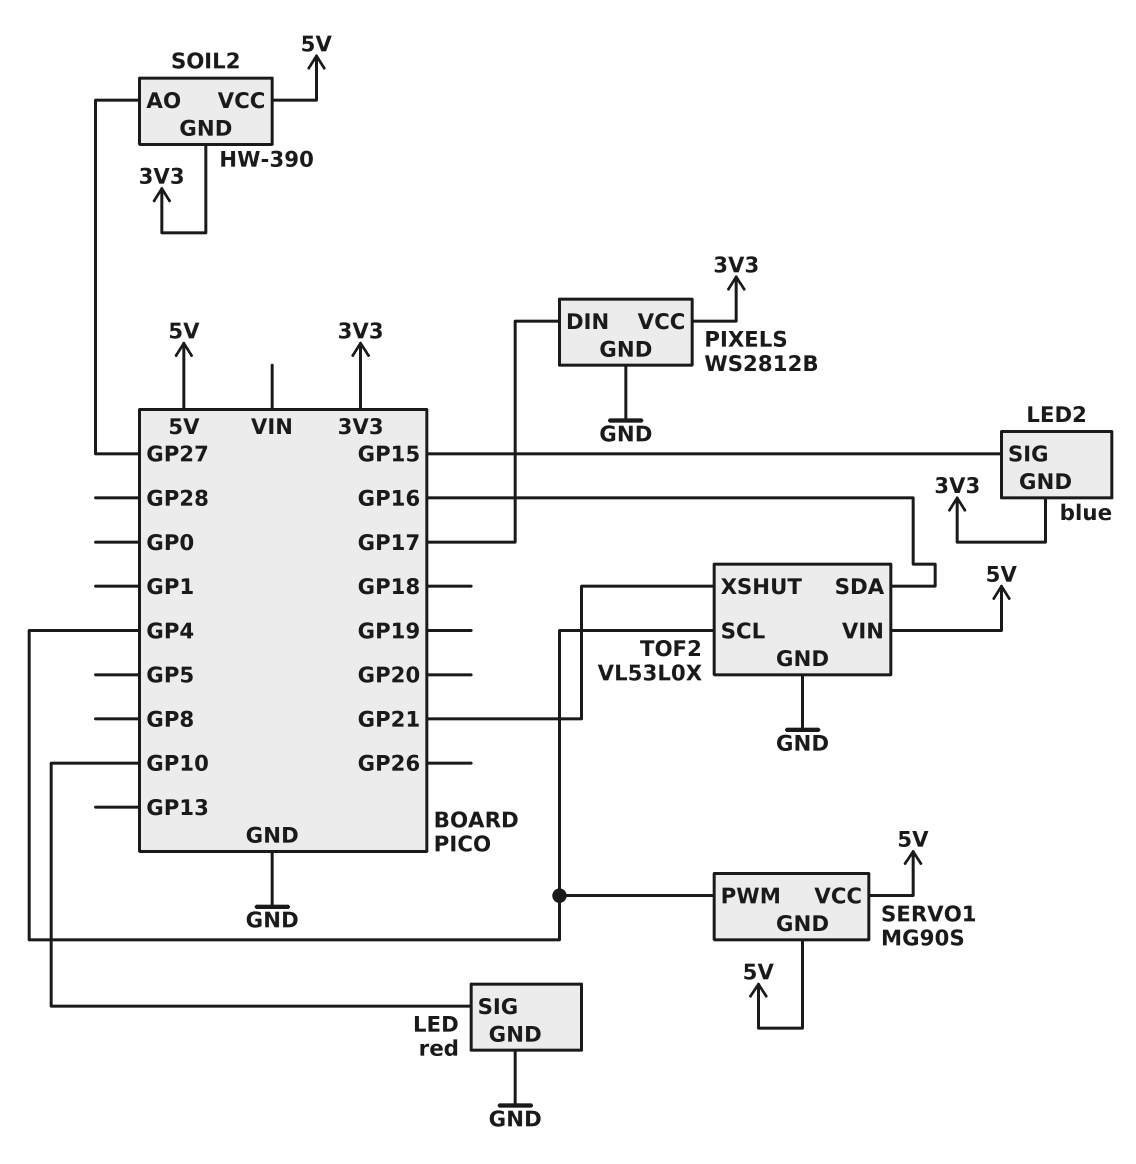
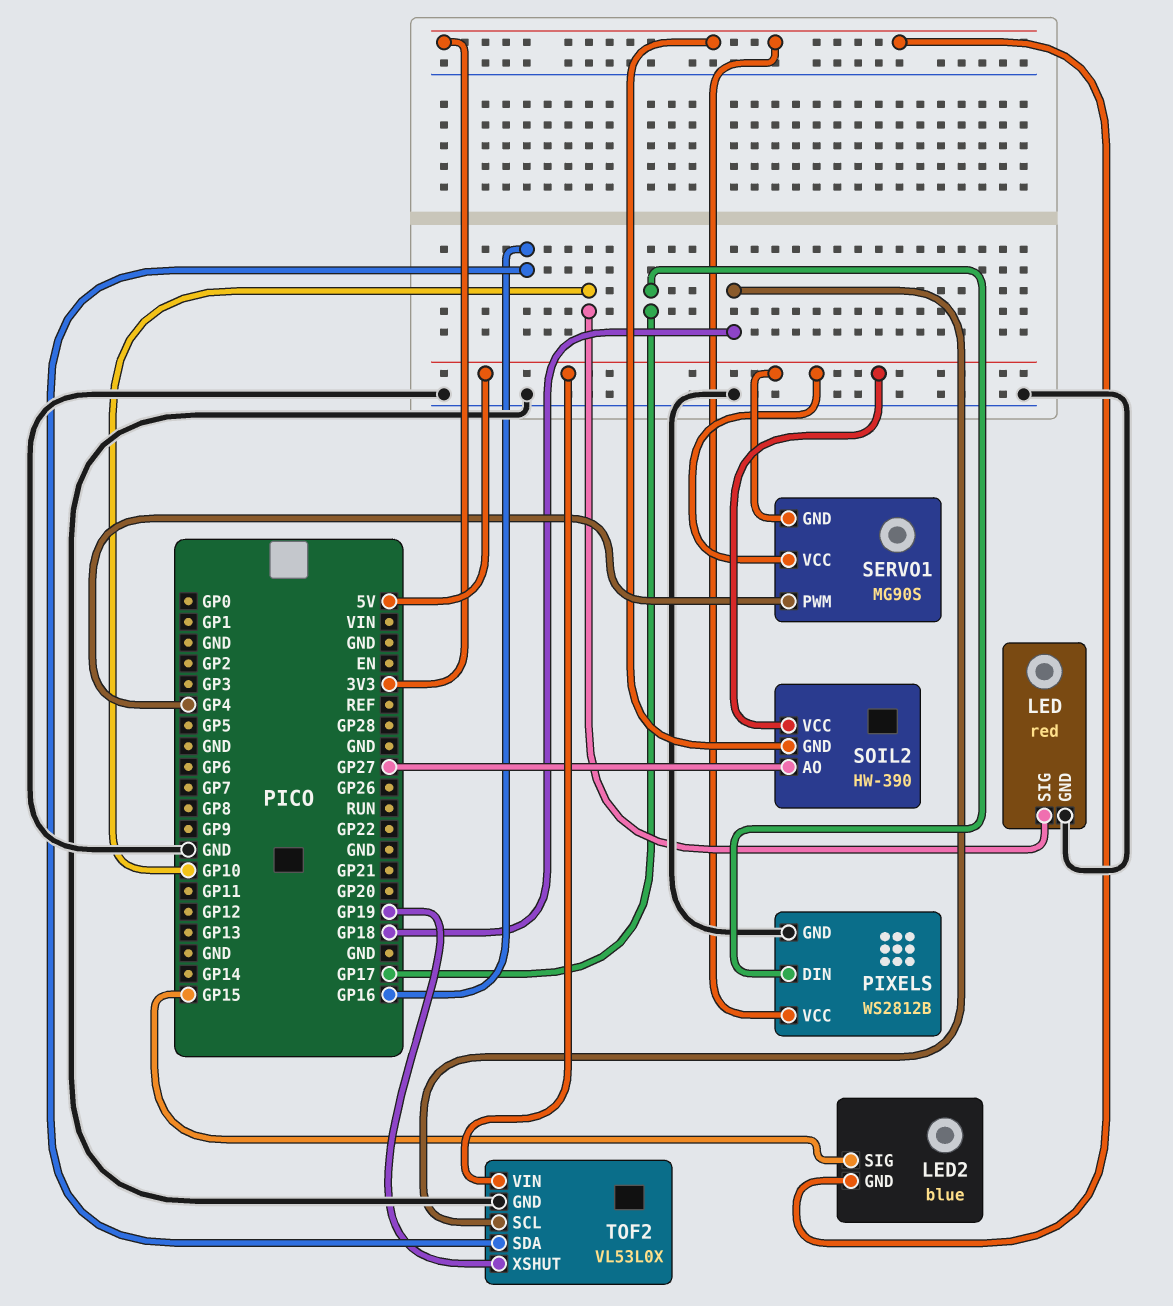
TOF2 pin SCL: GP4 -> GP18
TOF2 pin XSHUT: GP21 -> GP19

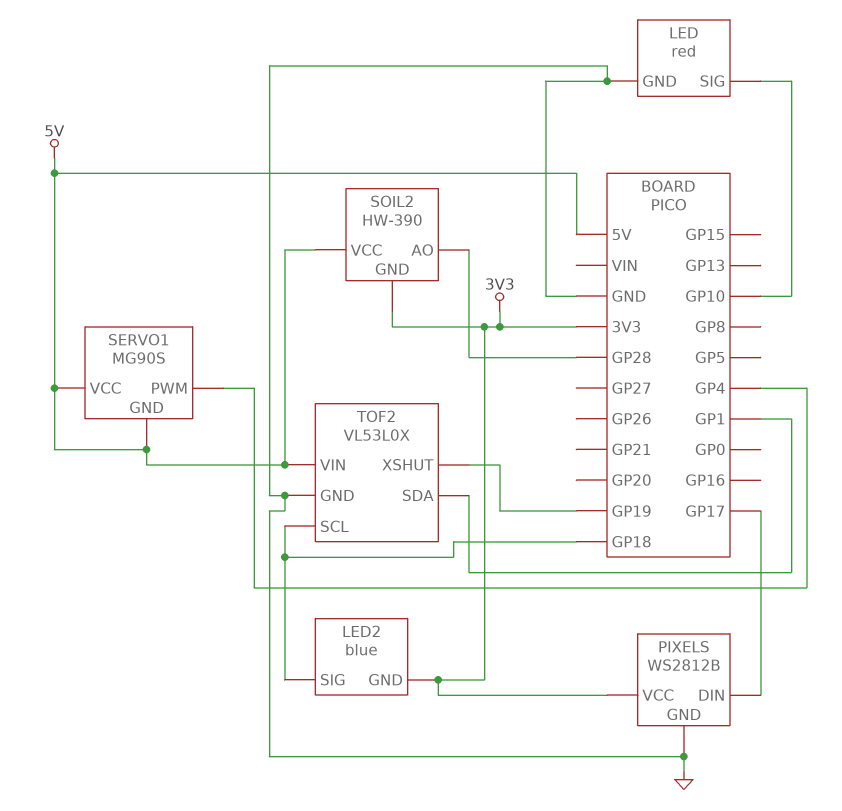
LED2 pin SIG: GP15 -> GP18
SOIL2 pin AO: GP27 -> GP28
TOF2 pin SDA: GP16 -> GP1

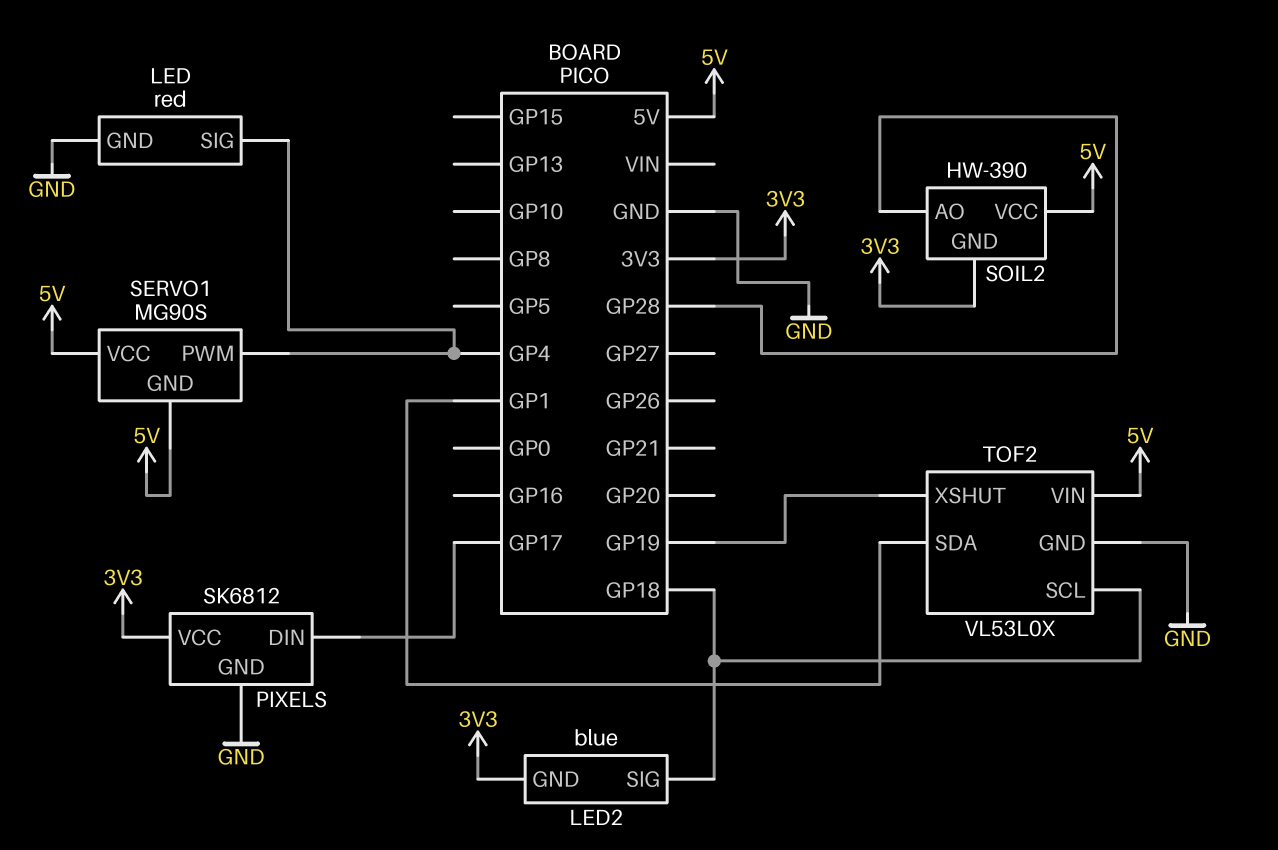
LED pin SIG: GP10 -> GP4
PIXELS: WS2812B -> SK6812

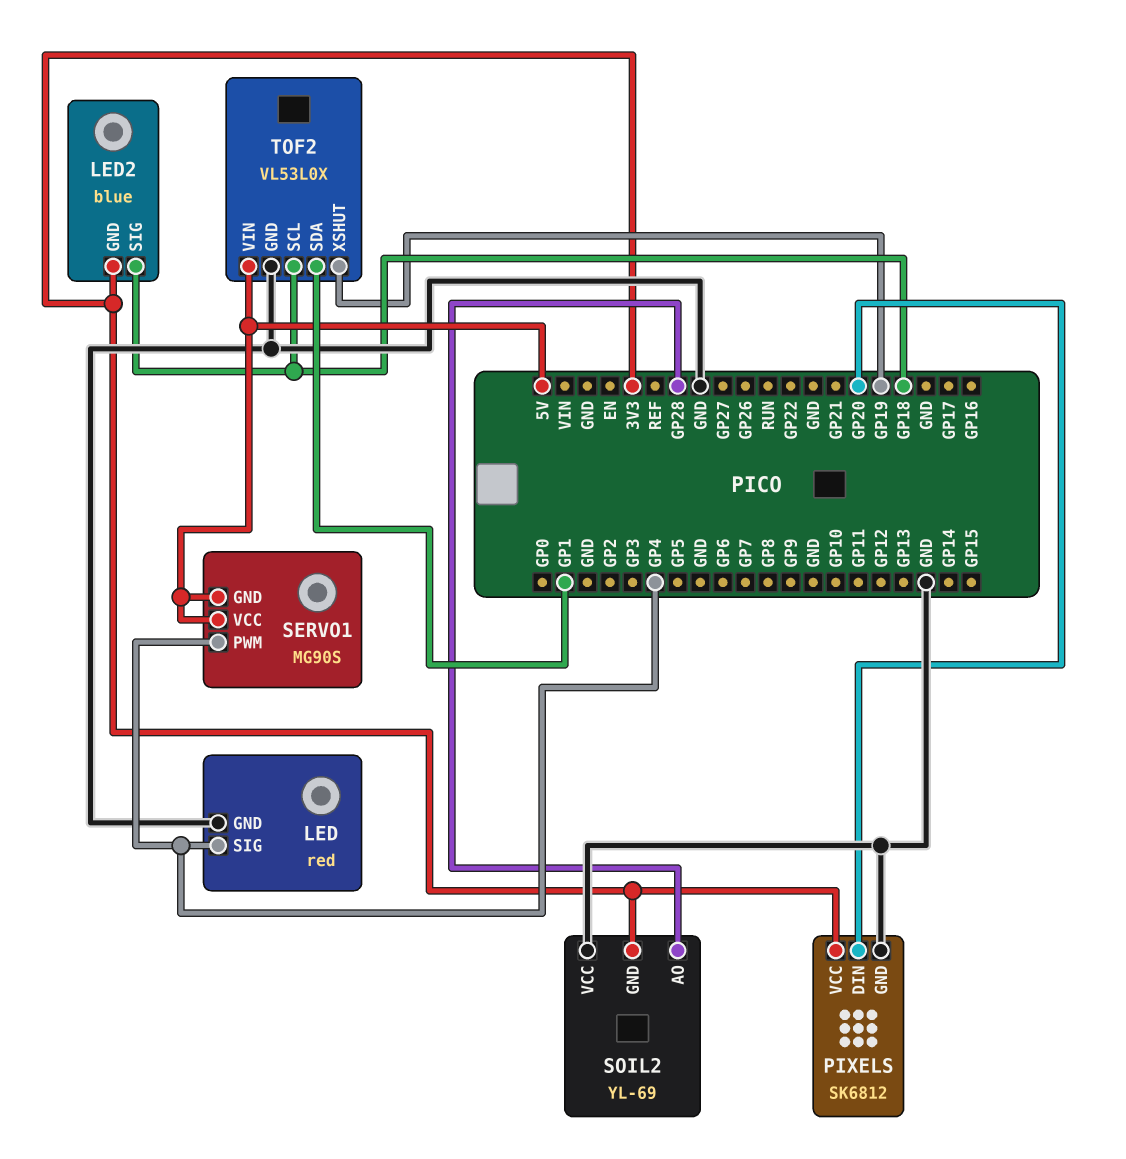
PIXELS pin DIN: GP17 -> GP20
SOIL2: HW-390 -> YL-69
SOIL2 pin VCC: 5V -> GND

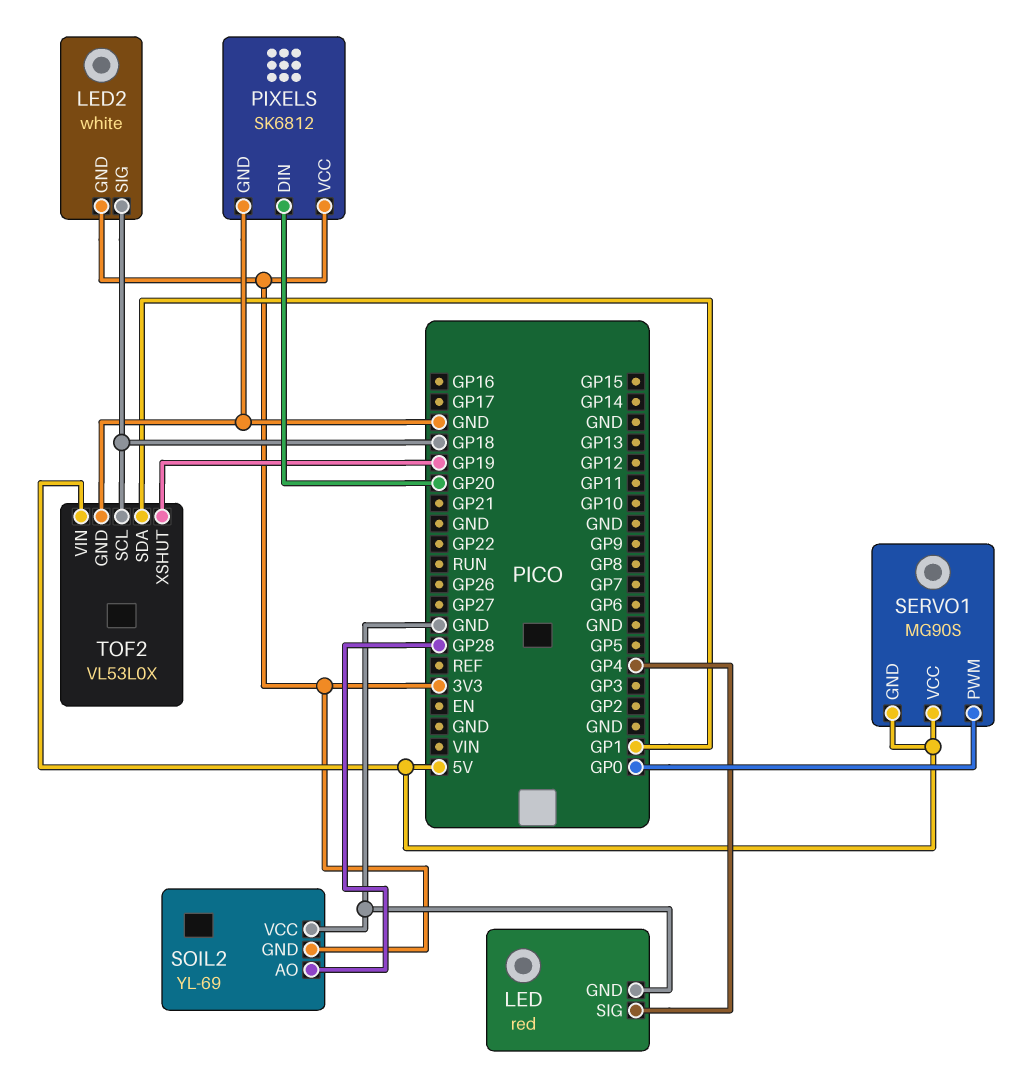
LED2: blue -> white
SERVO1 pin PWM: GP4 -> GP0

